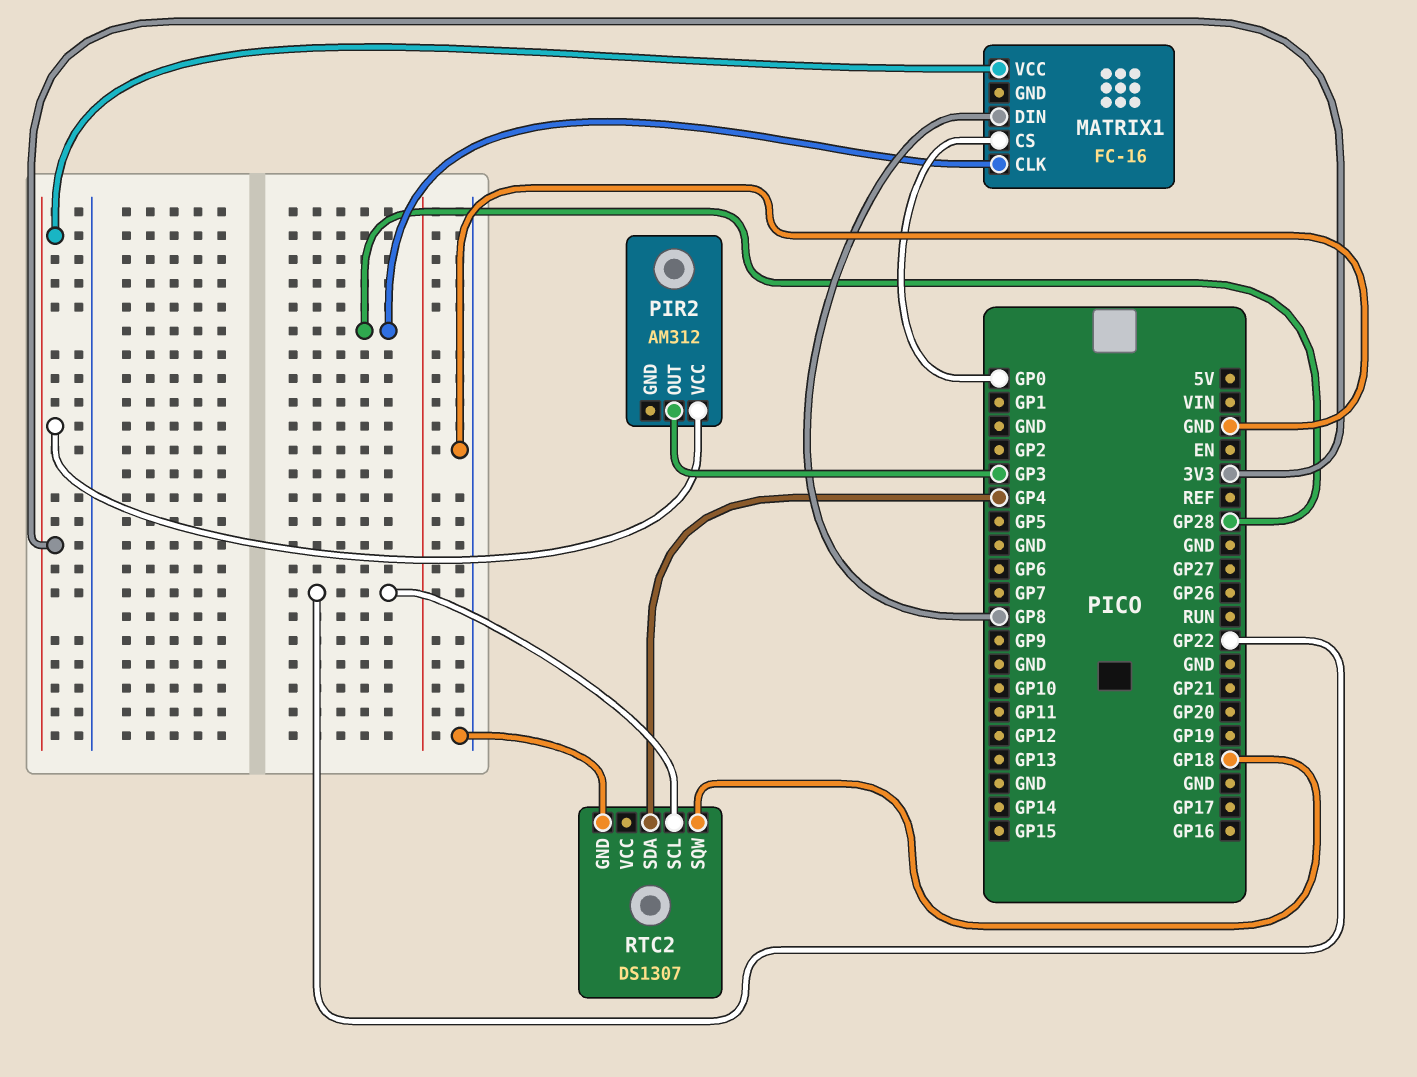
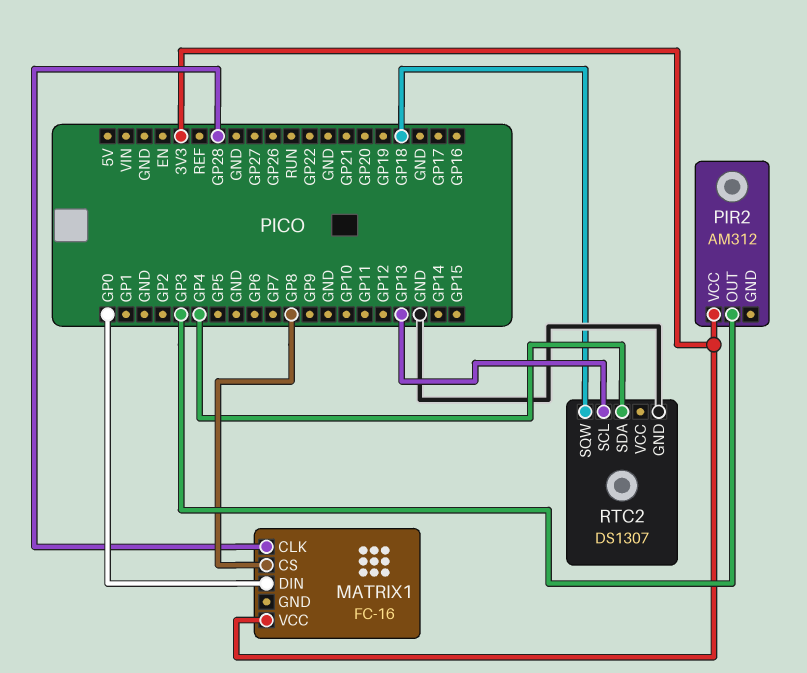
MATRIX1 pin CS: GP0 -> GP8
MATRIX1 pin DIN: GP8 -> GP0
RTC2 pin SCL: GP22 -> GP13

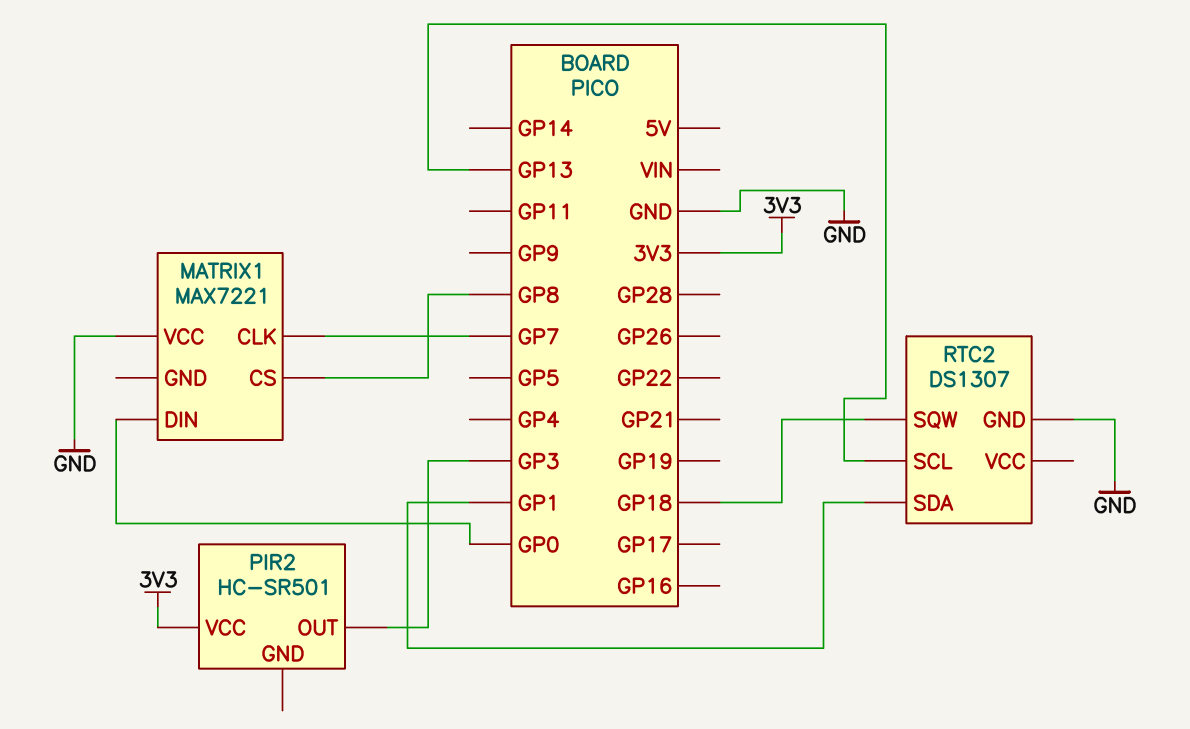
MATRIX1: FC-16 -> MAX7221
MATRIX1 pin CLK: GP28 -> GP7
MATRIX1 pin VCC: 3V3 -> GND
PIR2: AM312 -> HC-SR501
RTC2 pin SDA: GP4 -> GP1

